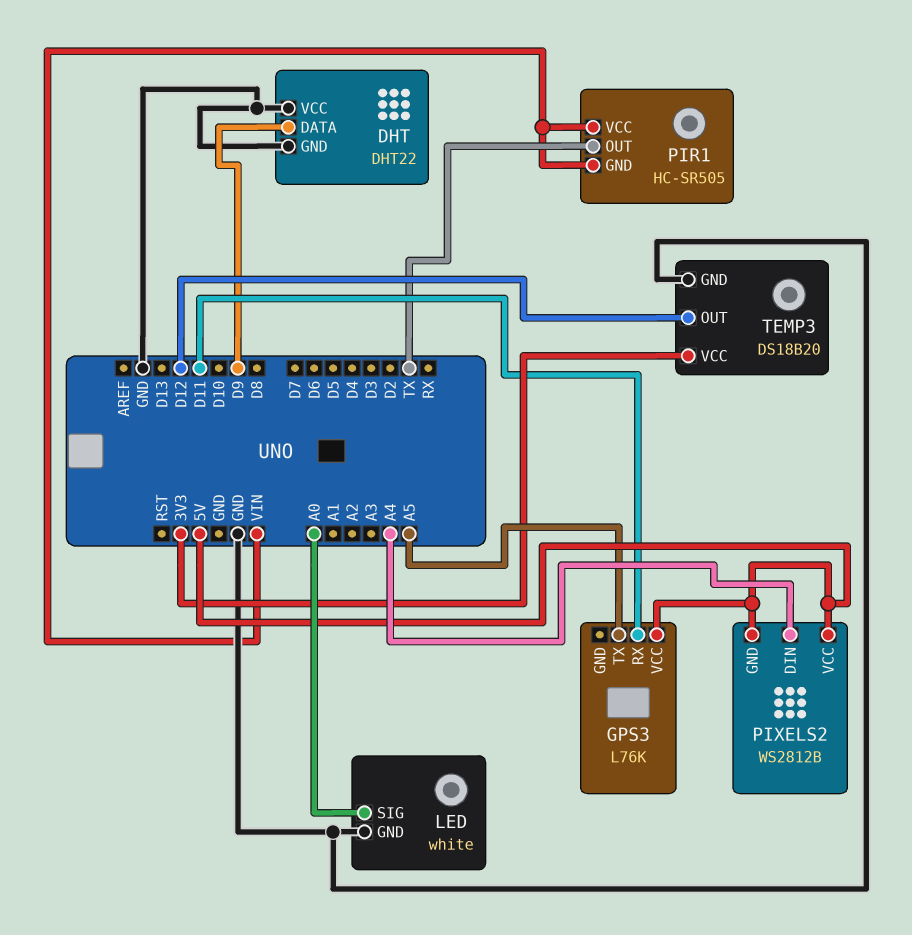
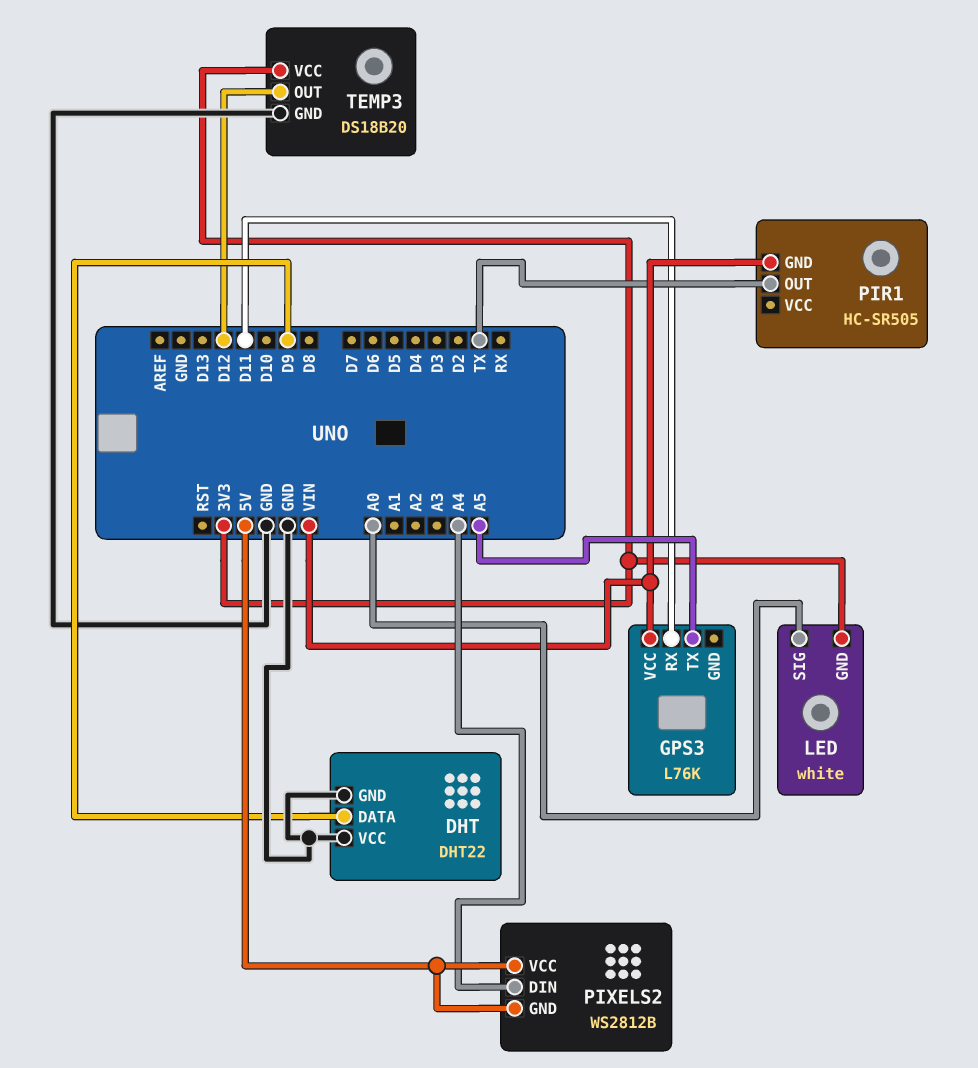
GPS3 pin VCC: 5V -> VIN
LED pin GND: GND -> 3V3
PIR1 pin VCC: VIN -> none

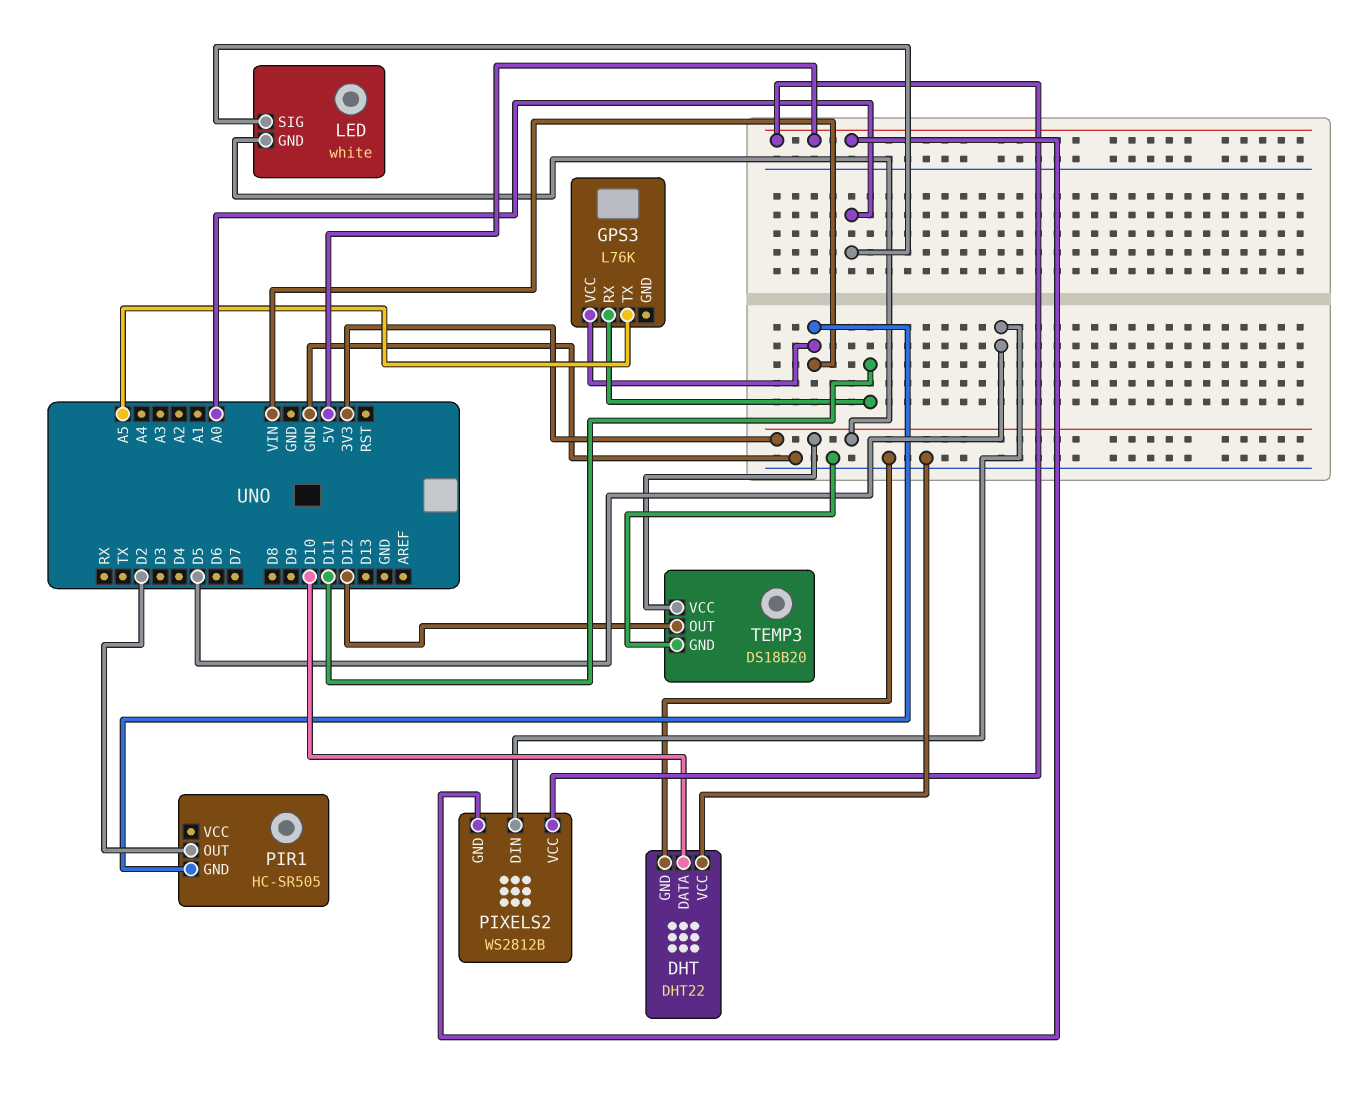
DHT pin DATA: D9 -> D10
PIR1 pin OUT: TX -> D2
PIXELS2 pin DIN: A4 -> D5

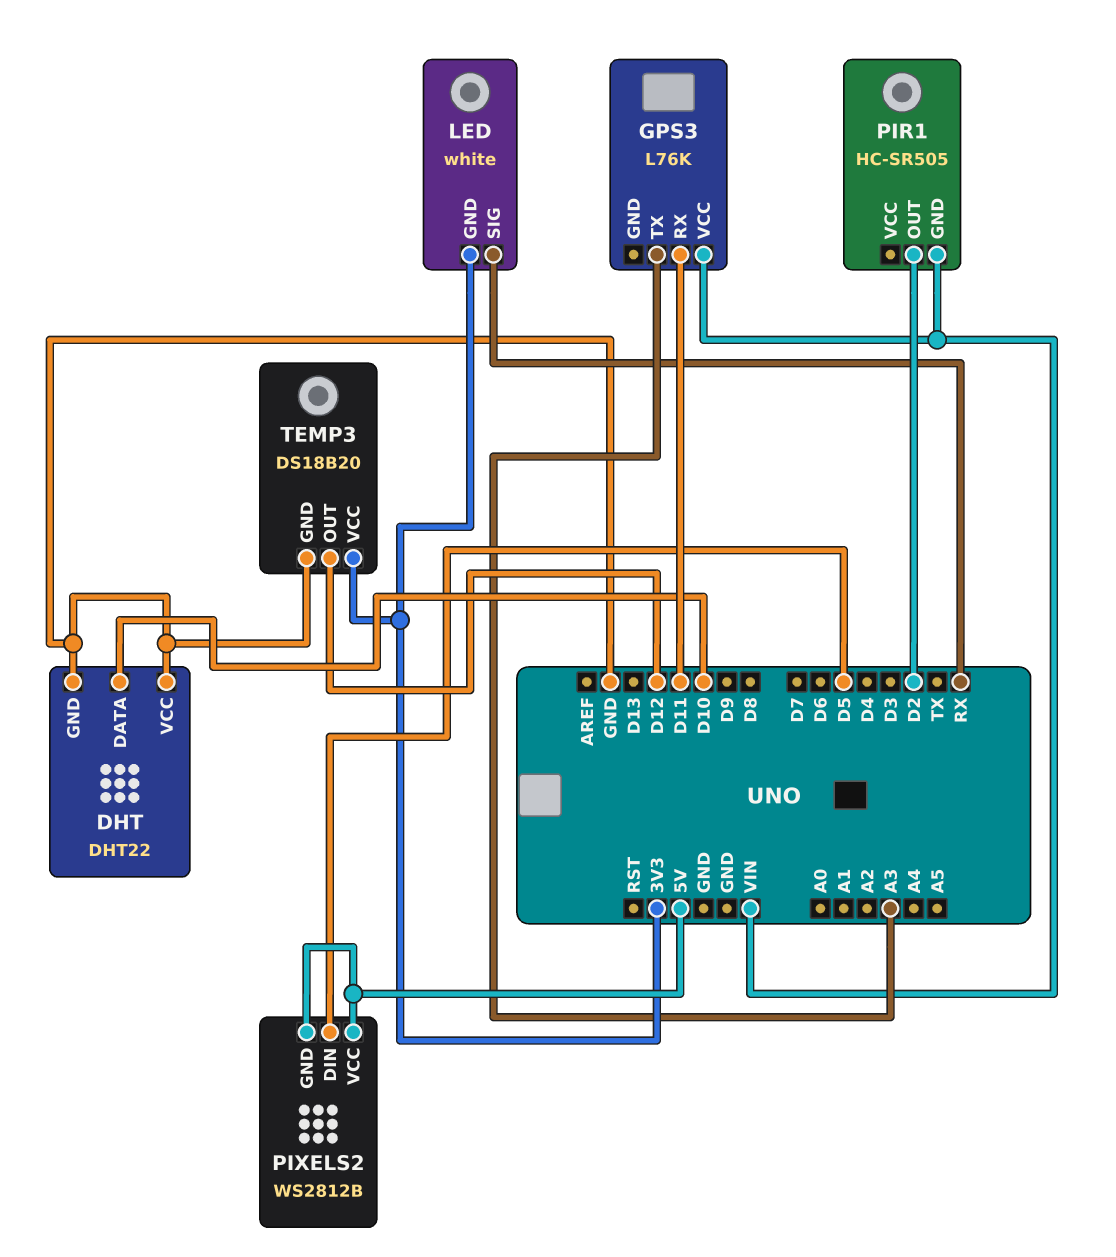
GPS3 pin TX: A5 -> A3
LED pin SIG: A0 -> RX

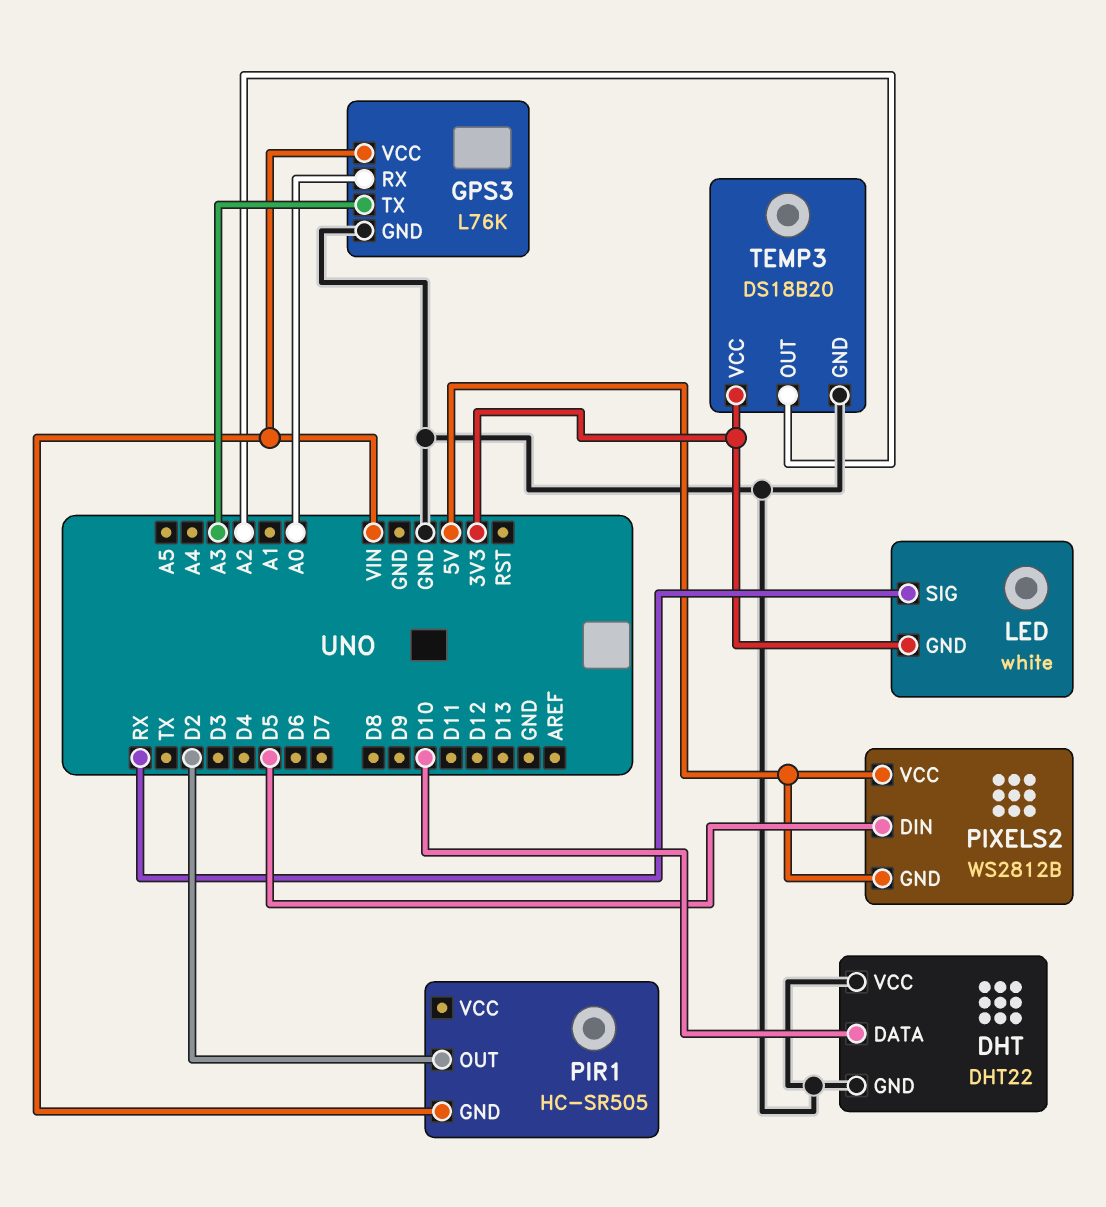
GPS3 pin GND: none -> GND
GPS3 pin RX: D11 -> A0
TEMP3 pin OUT: D12 -> A2

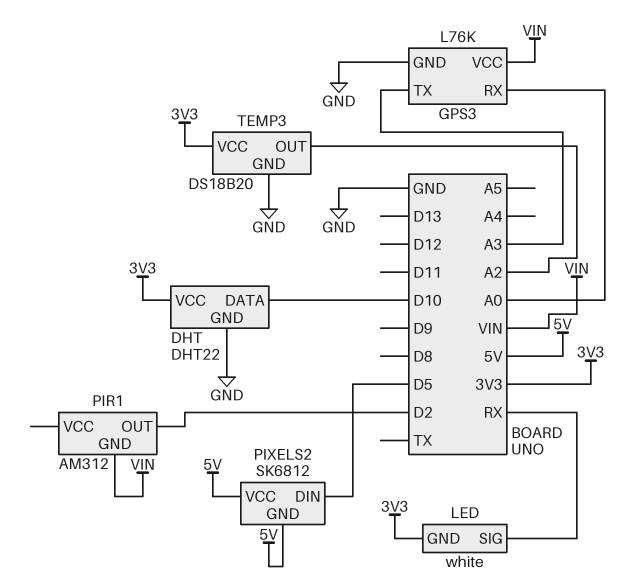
DHT pin VCC: GND -> 3V3
PIR1: HC-SR505 -> AM312
PIXELS2: WS2812B -> SK6812

